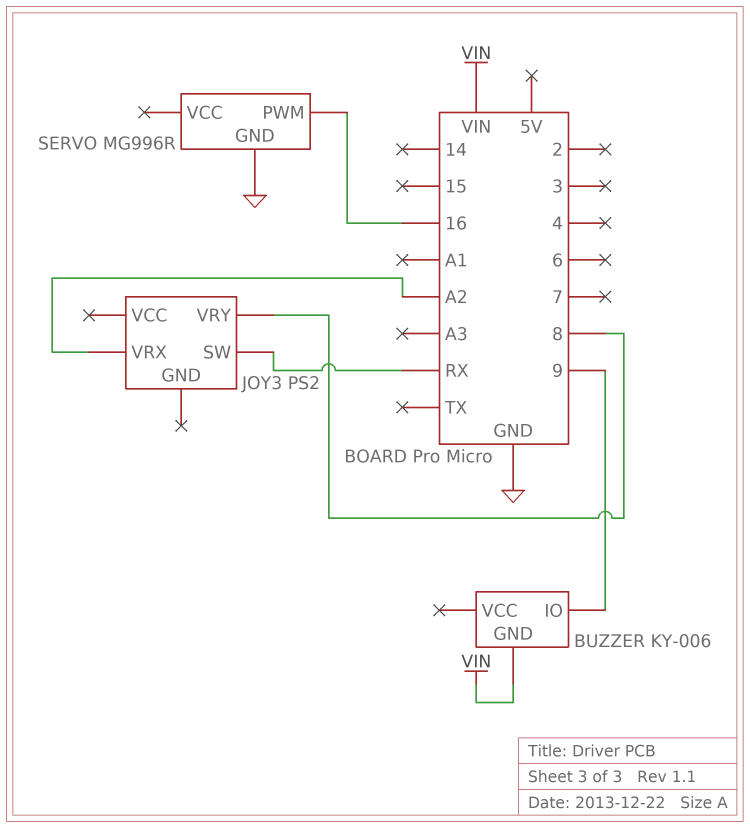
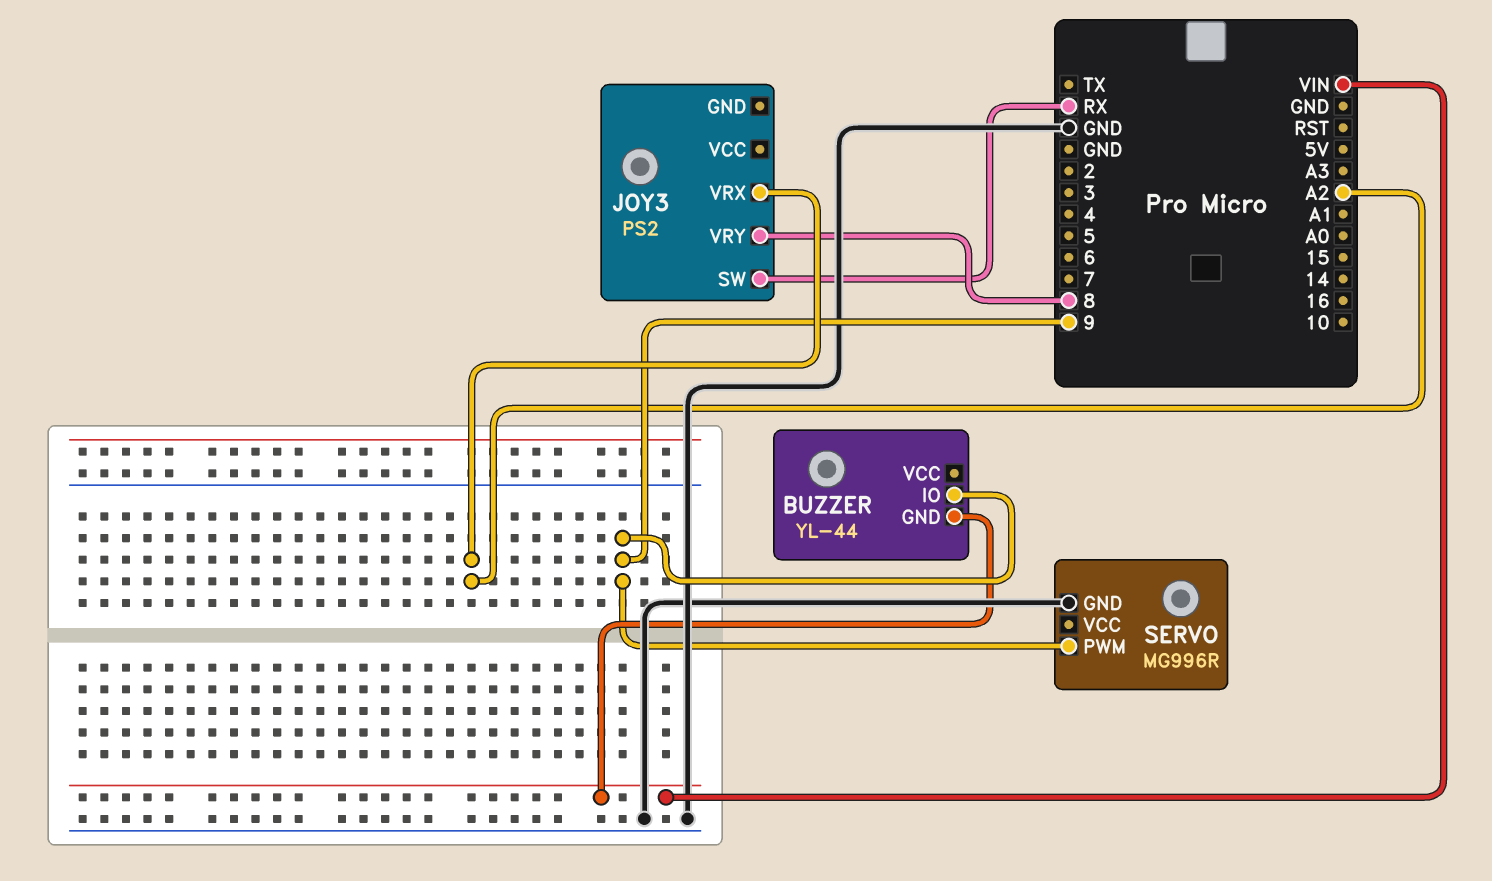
BUZZER: KY-006 -> YL-44
SERVO pin PWM: 16 -> 9

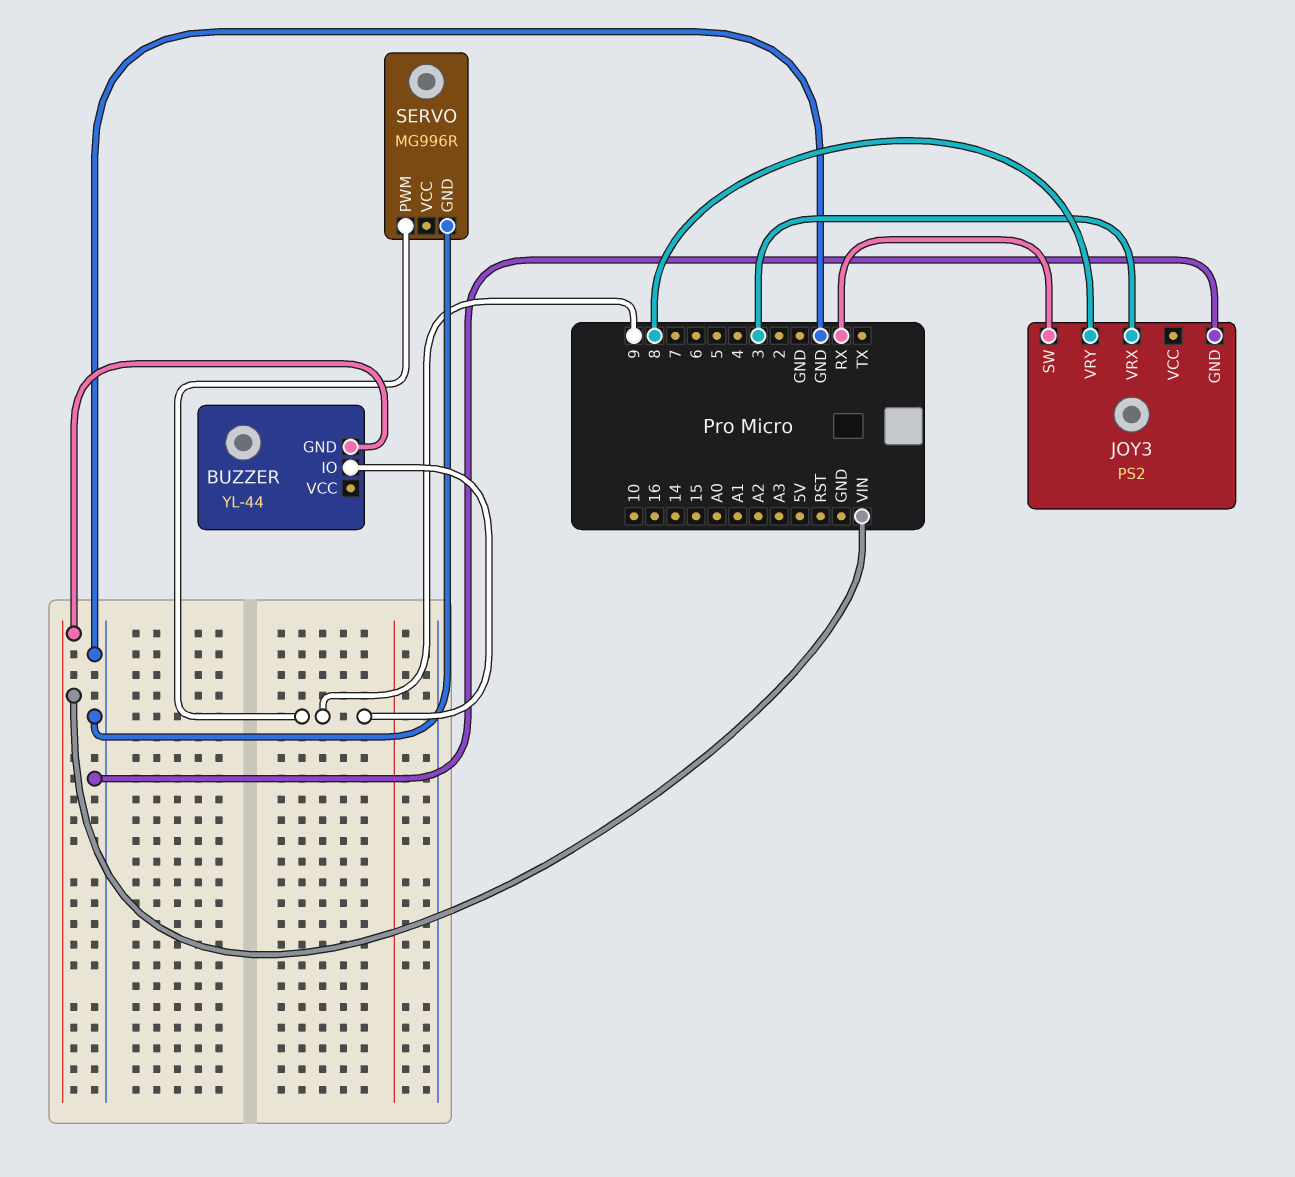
JOY3 pin GND: none -> GND
JOY3 pin VRX: A2 -> 3

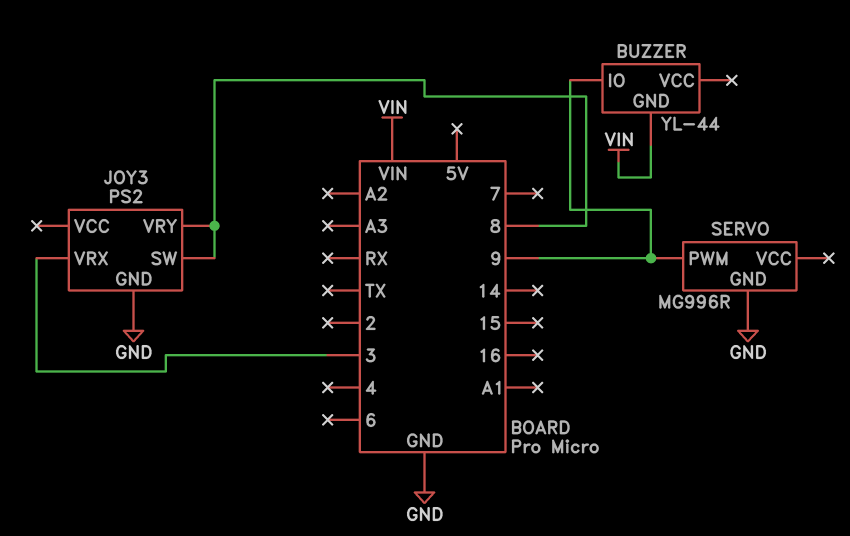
JOY3 pin SW: RX -> 8

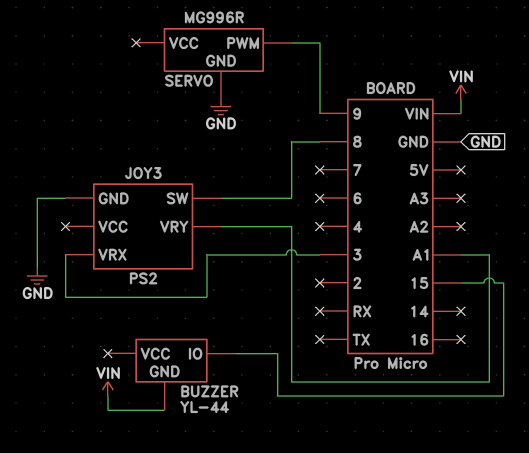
BUZZER pin IO: 9 -> 15
JOY3 pin VRY: 8 -> A1

